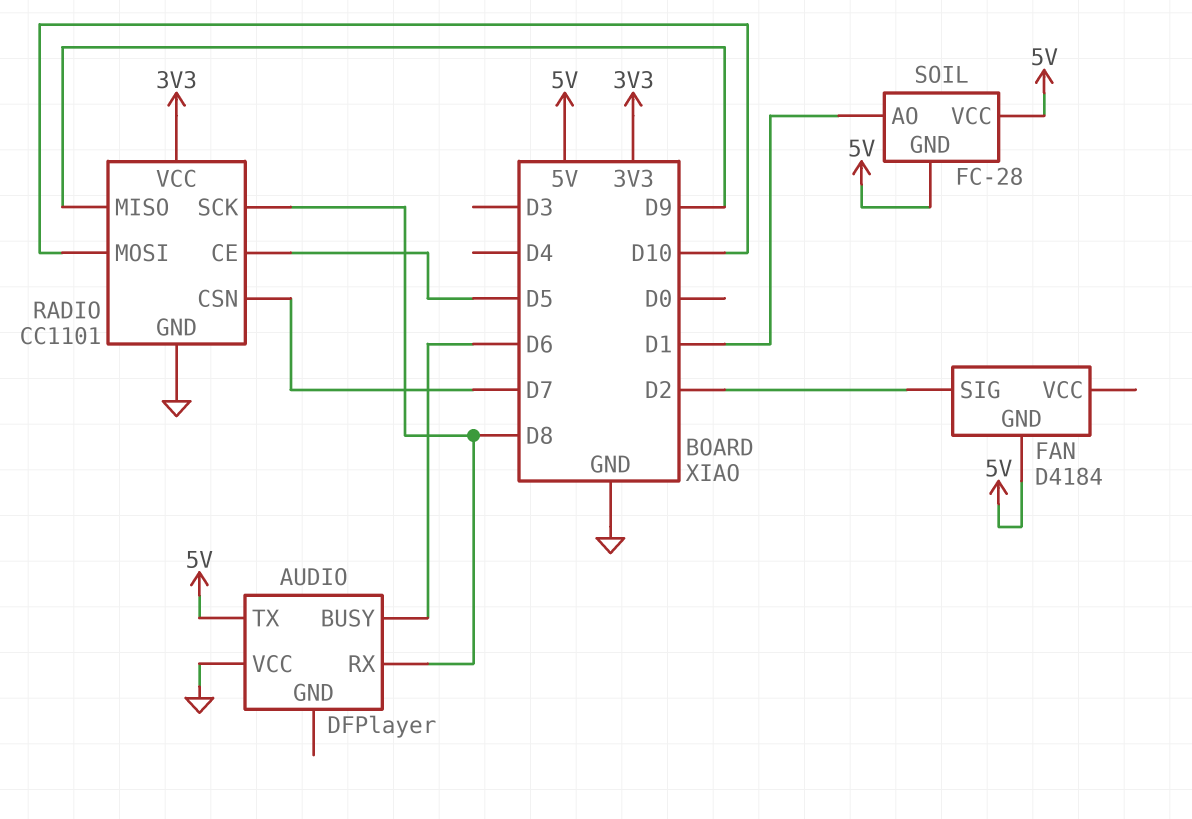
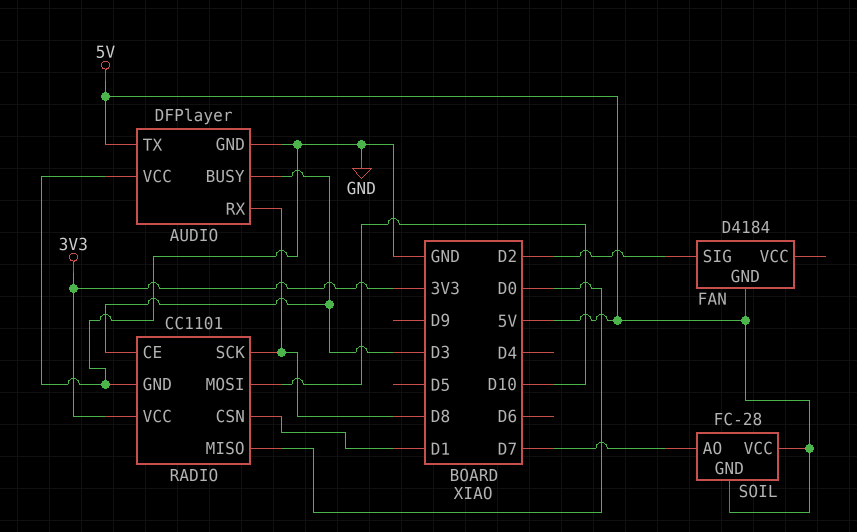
AUDIO pin BUSY: D6 -> D3
AUDIO pin GND: none -> GND
RADIO pin CE: D5 -> D3
RADIO pin CSN: D7 -> D1
RADIO pin MISO: D9 -> D0
SOIL pin AO: D1 -> D7

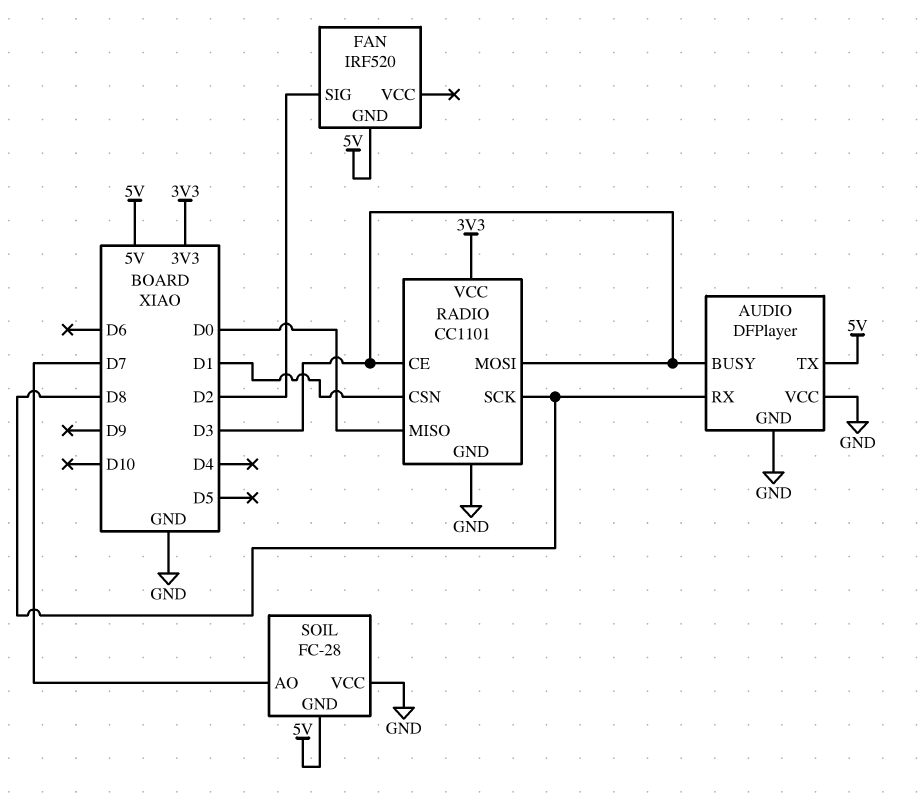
FAN: D4184 -> IRF520
RADIO pin MOSI: D10 -> D3
SOIL pin VCC: 5V -> GND

